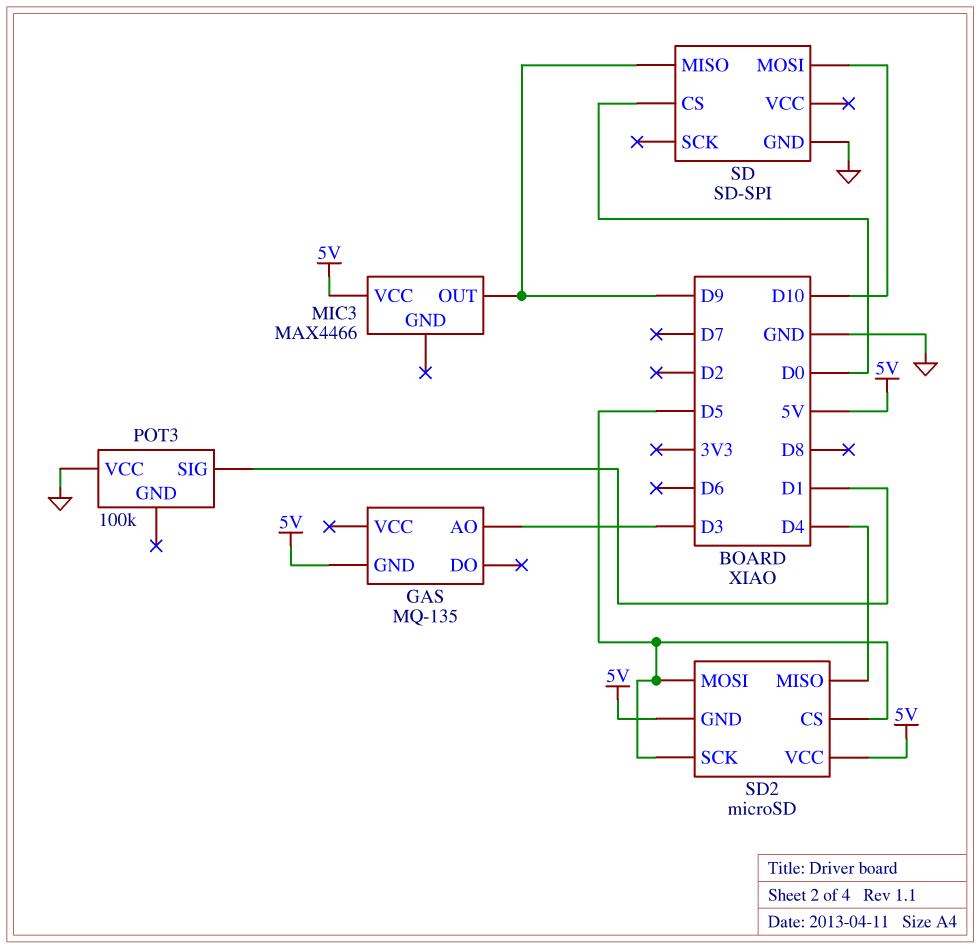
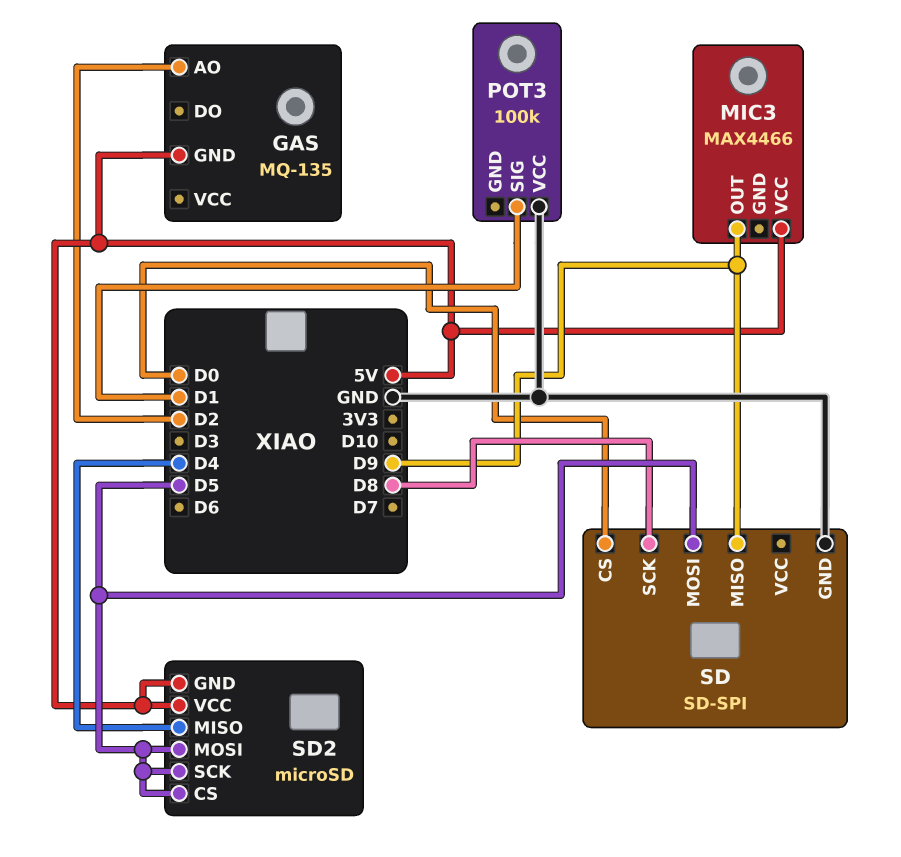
GAS pin AO: D3 -> D2
SD pin MOSI: D10 -> D5
SD pin SCK: none -> D8

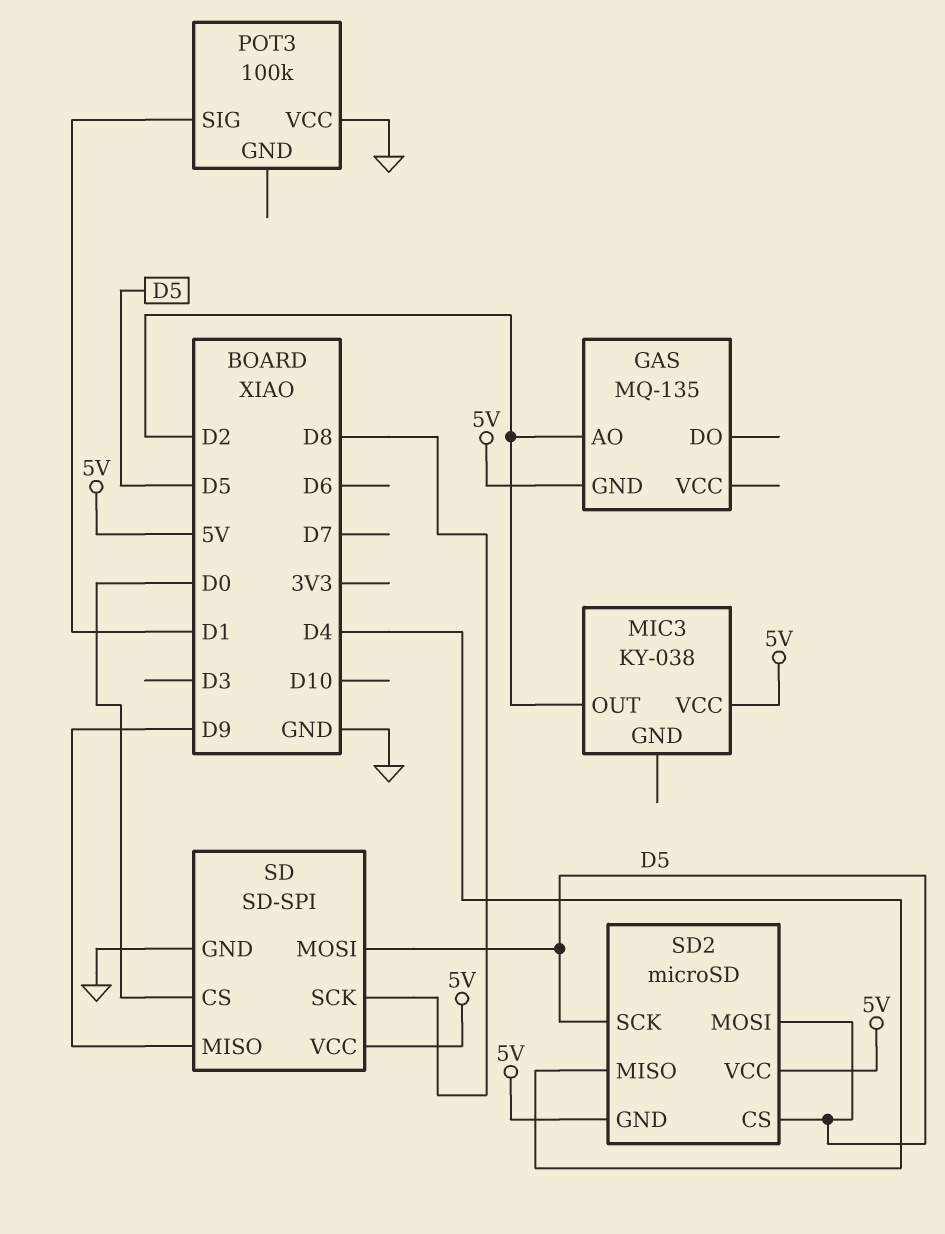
MIC3: MAX4466 -> KY-038
MIC3 pin OUT: D9 -> D2
SD pin VCC: none -> 5V

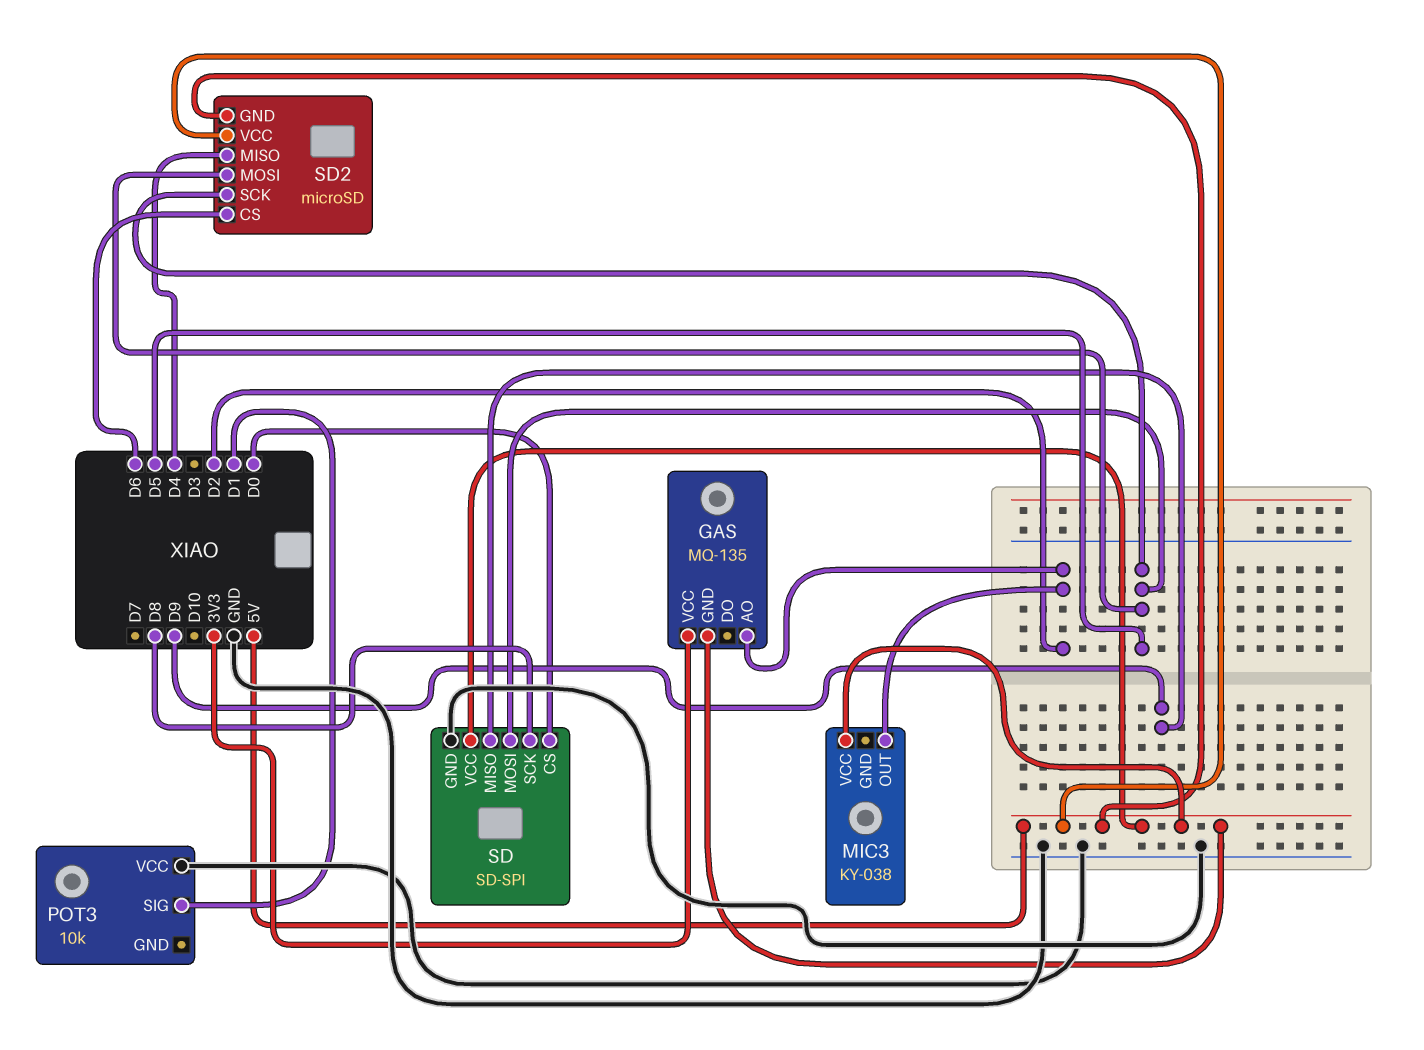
GAS pin VCC: none -> 3V3
POT3: 100k -> 10k
SD2 pin CS: D5 -> D6

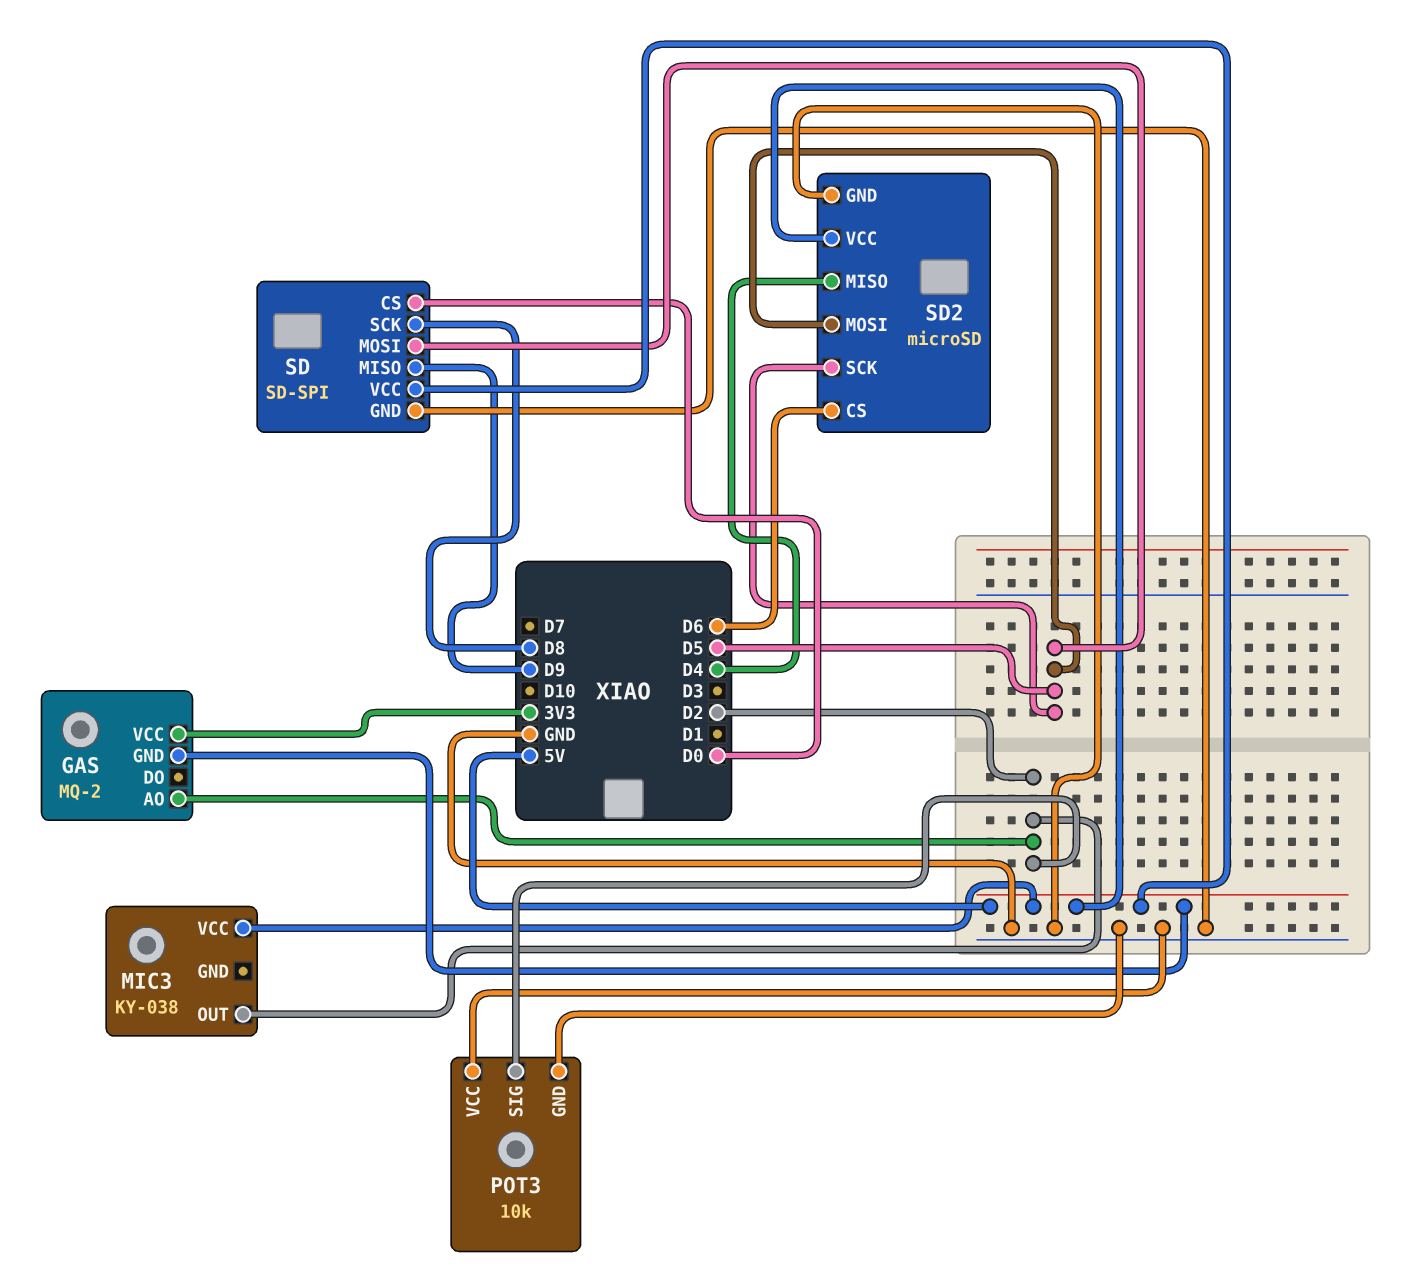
GAS: MQ-135 -> MQ-2
POT3 pin GND: none -> GND
POT3 pin SIG: D1 -> D2
SD2 pin GND: 5V -> GND

